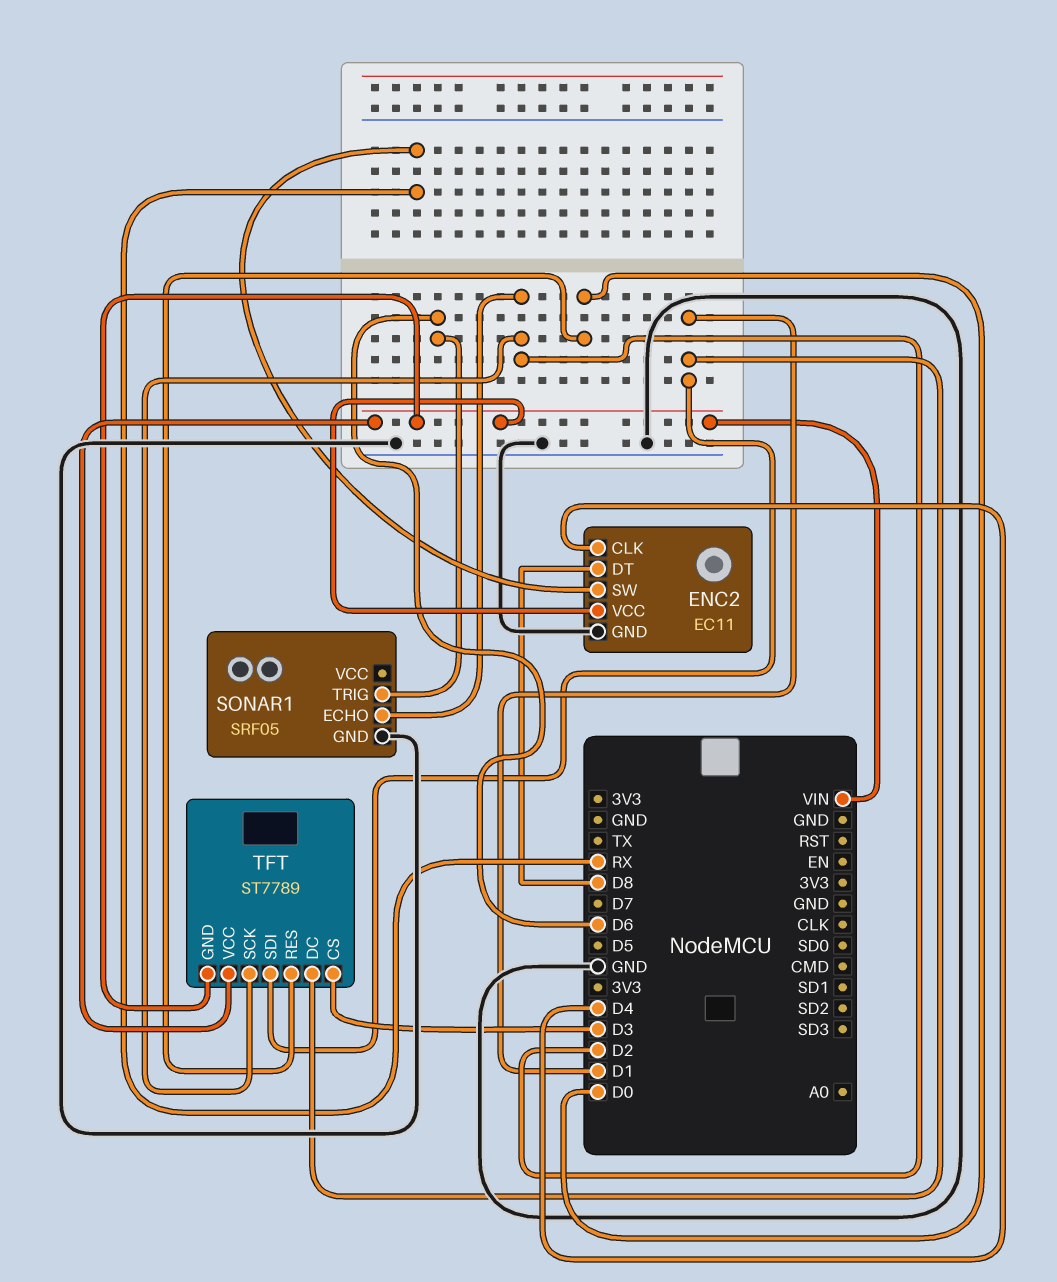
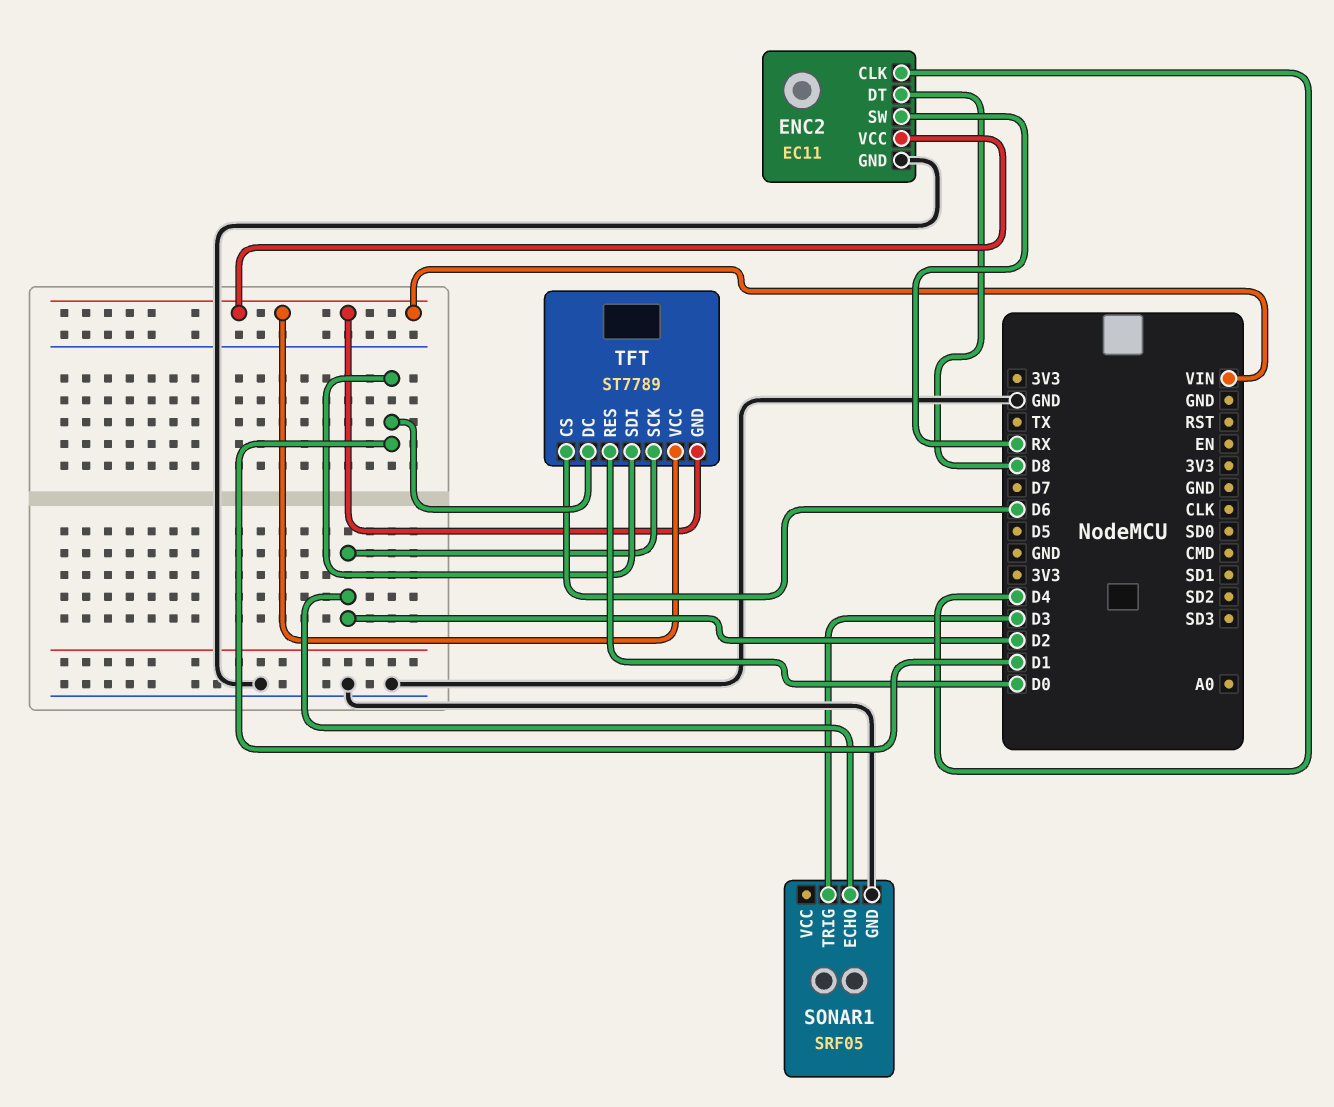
SONAR1 pin TRIG: D6 -> D3
TFT pin CS: D3 -> D6

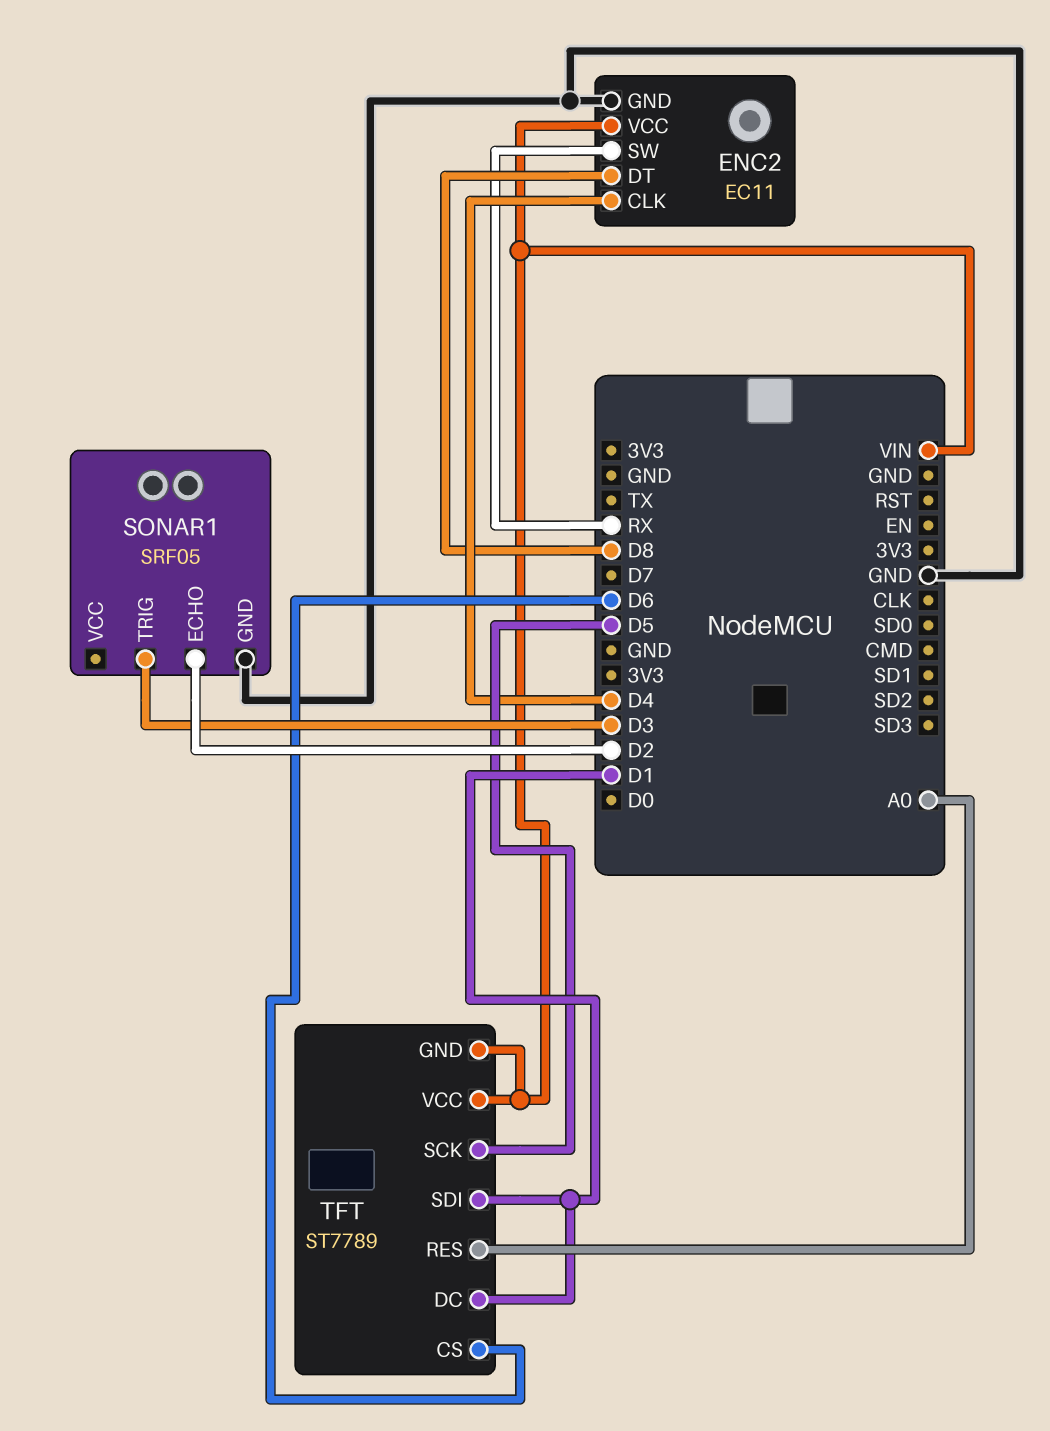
TFT pin RES: D0 -> A0
TFT pin SCK: D2 -> D5

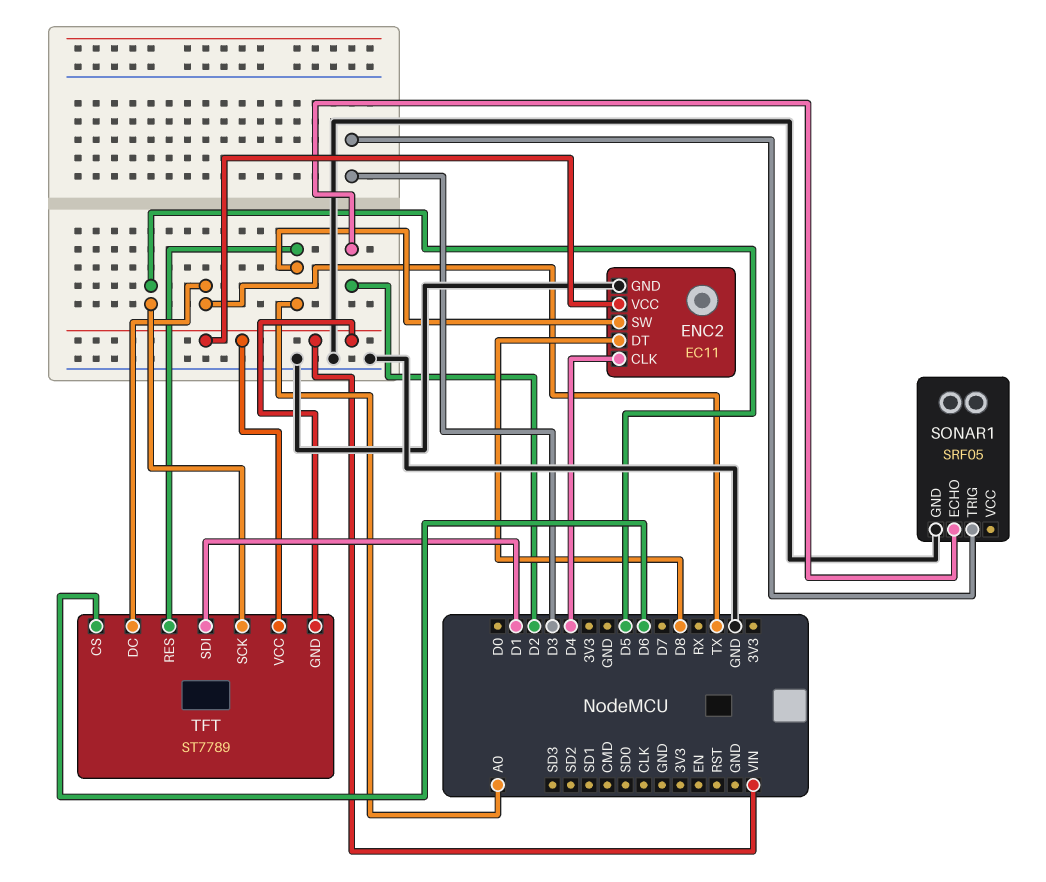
ENC2 pin SW: RX -> A0
TFT pin DC: D1 -> TX

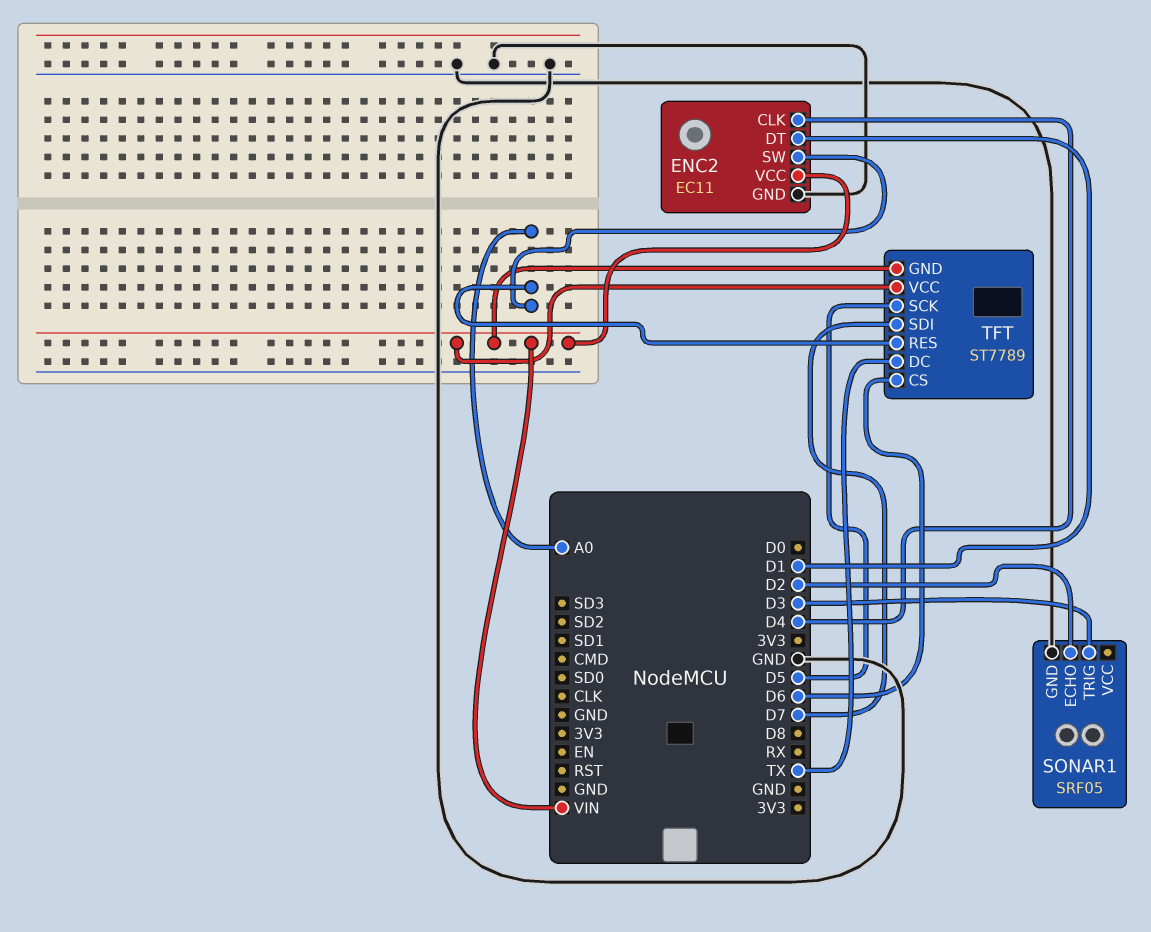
ENC2 pin DT: D8 -> D1
TFT pin SDI: D1 -> D7

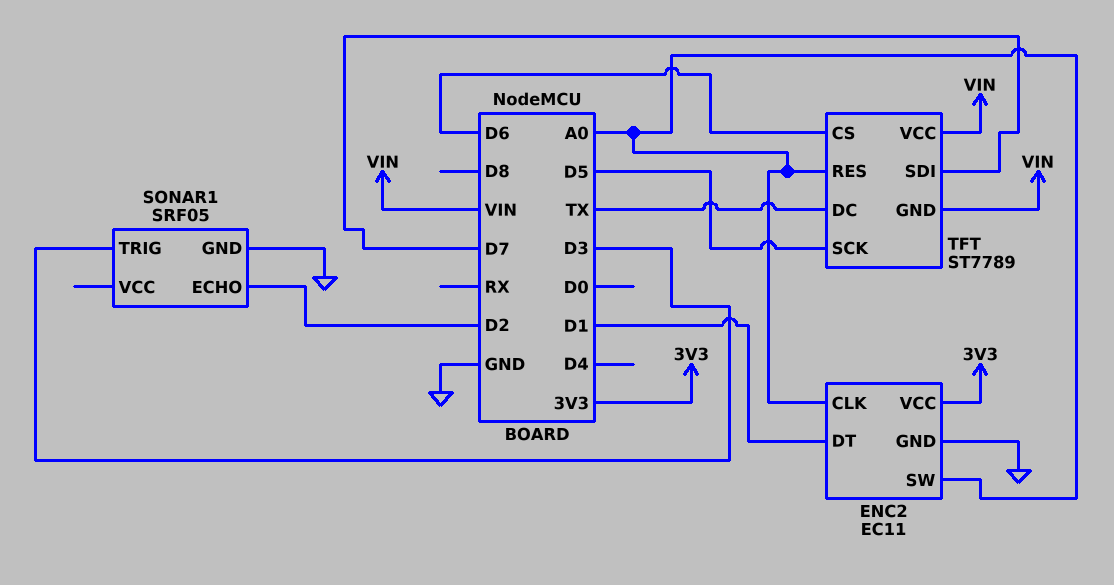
ENC2 pin CLK: D4 -> A0
ENC2 pin VCC: VIN -> 3V3

